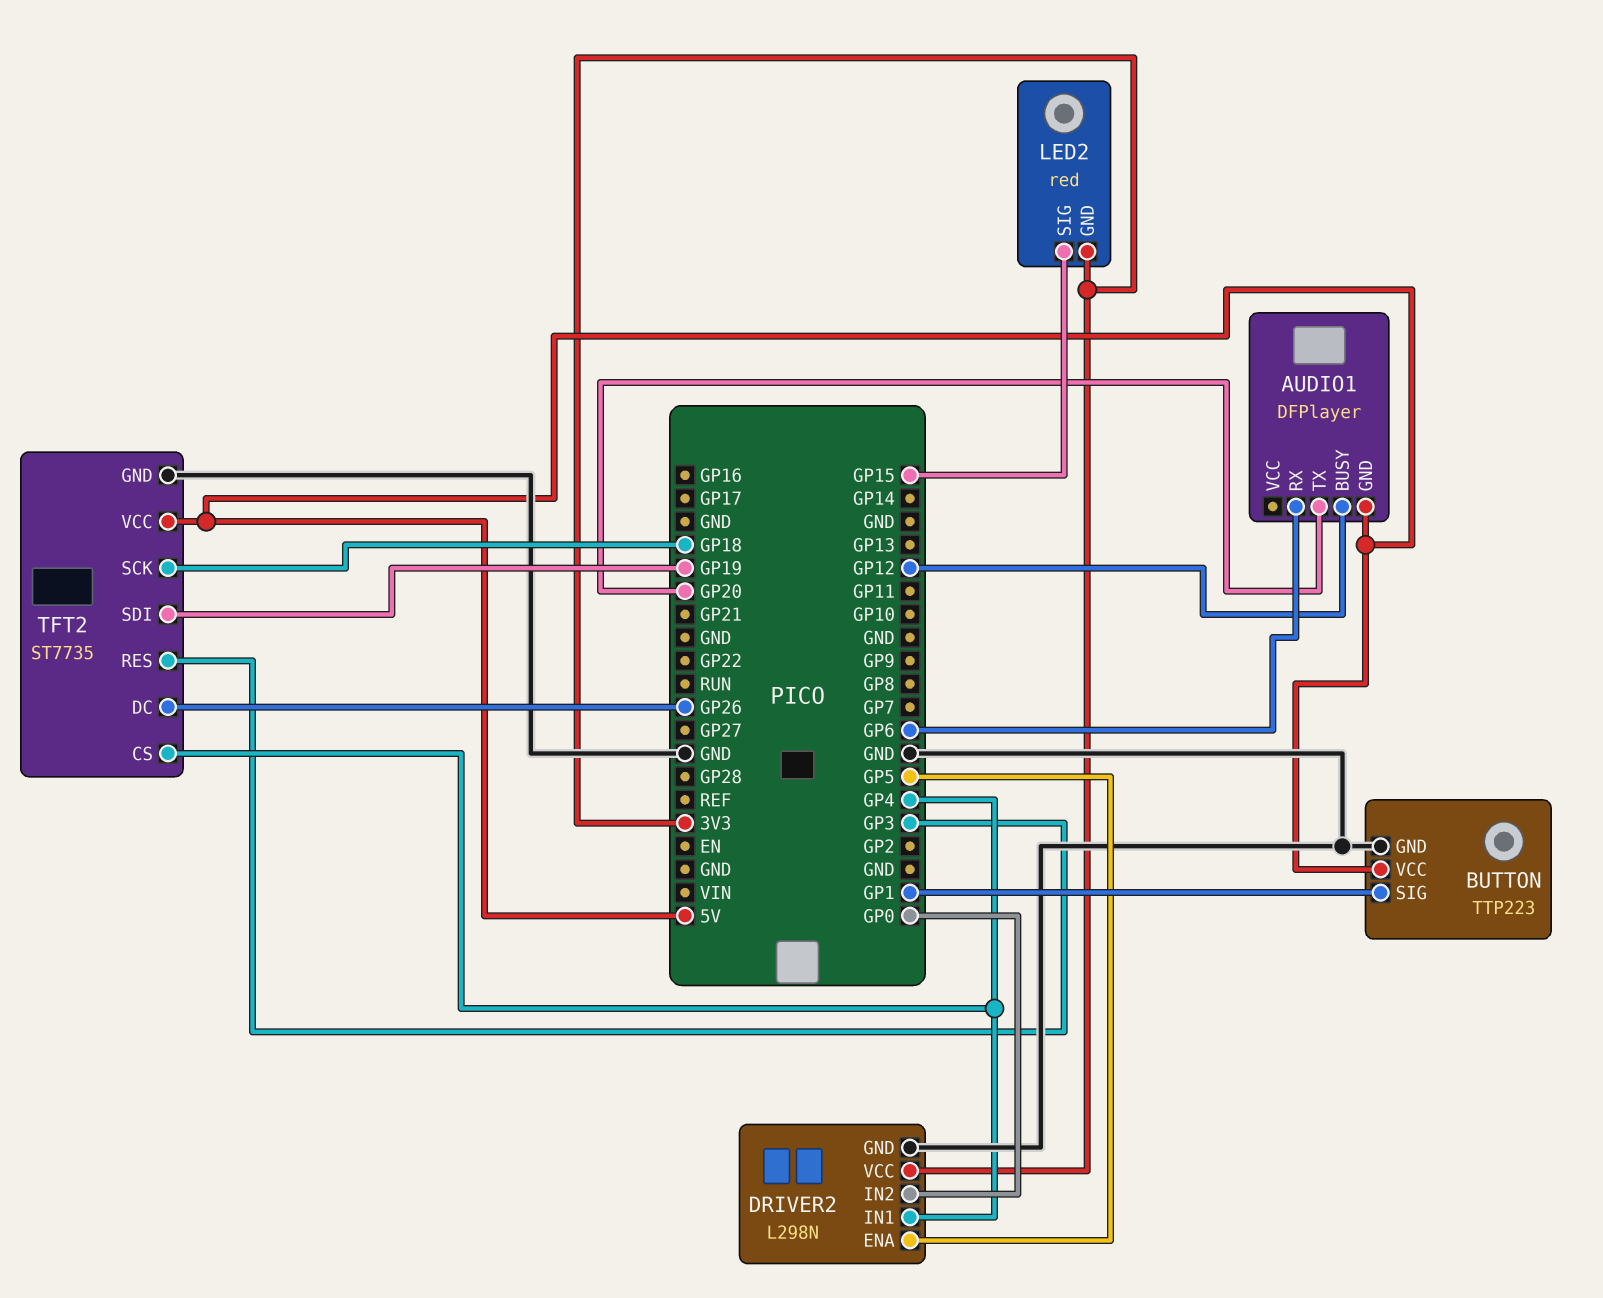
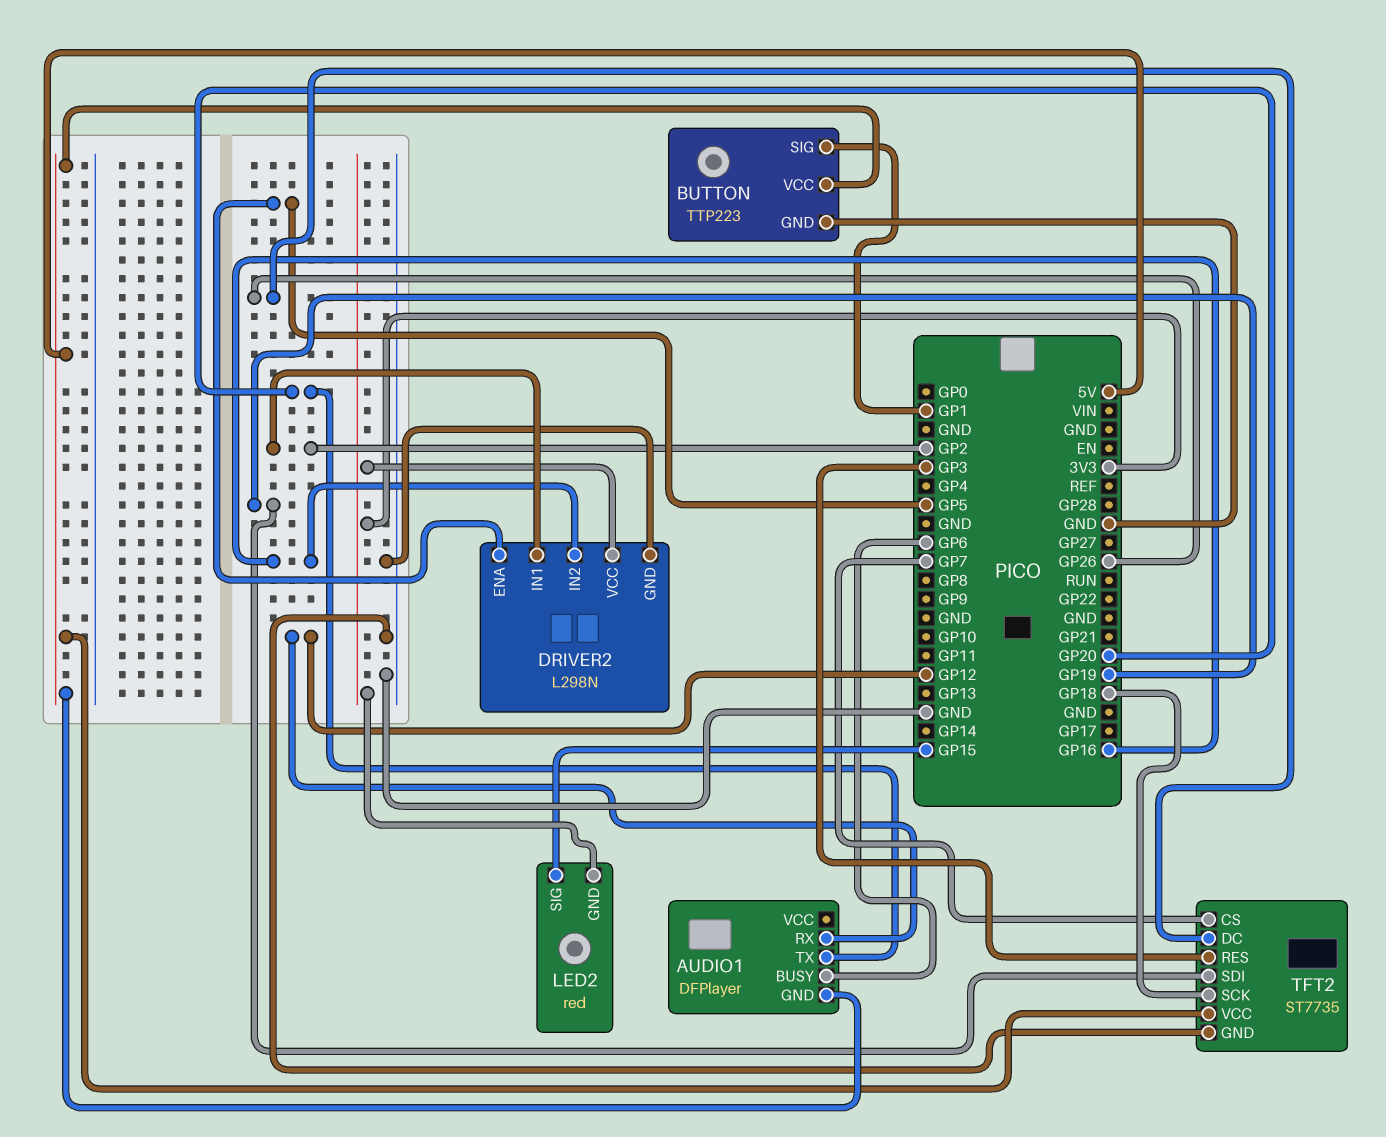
AUDIO1 pin BUSY: GP12 -> GP6
AUDIO1 pin RX: GP6 -> GP12
DRIVER2 pin IN1: GP4 -> GP2
DRIVER2 pin IN2: GP0 -> GP16
TFT2 pin CS: GP4 -> GP7

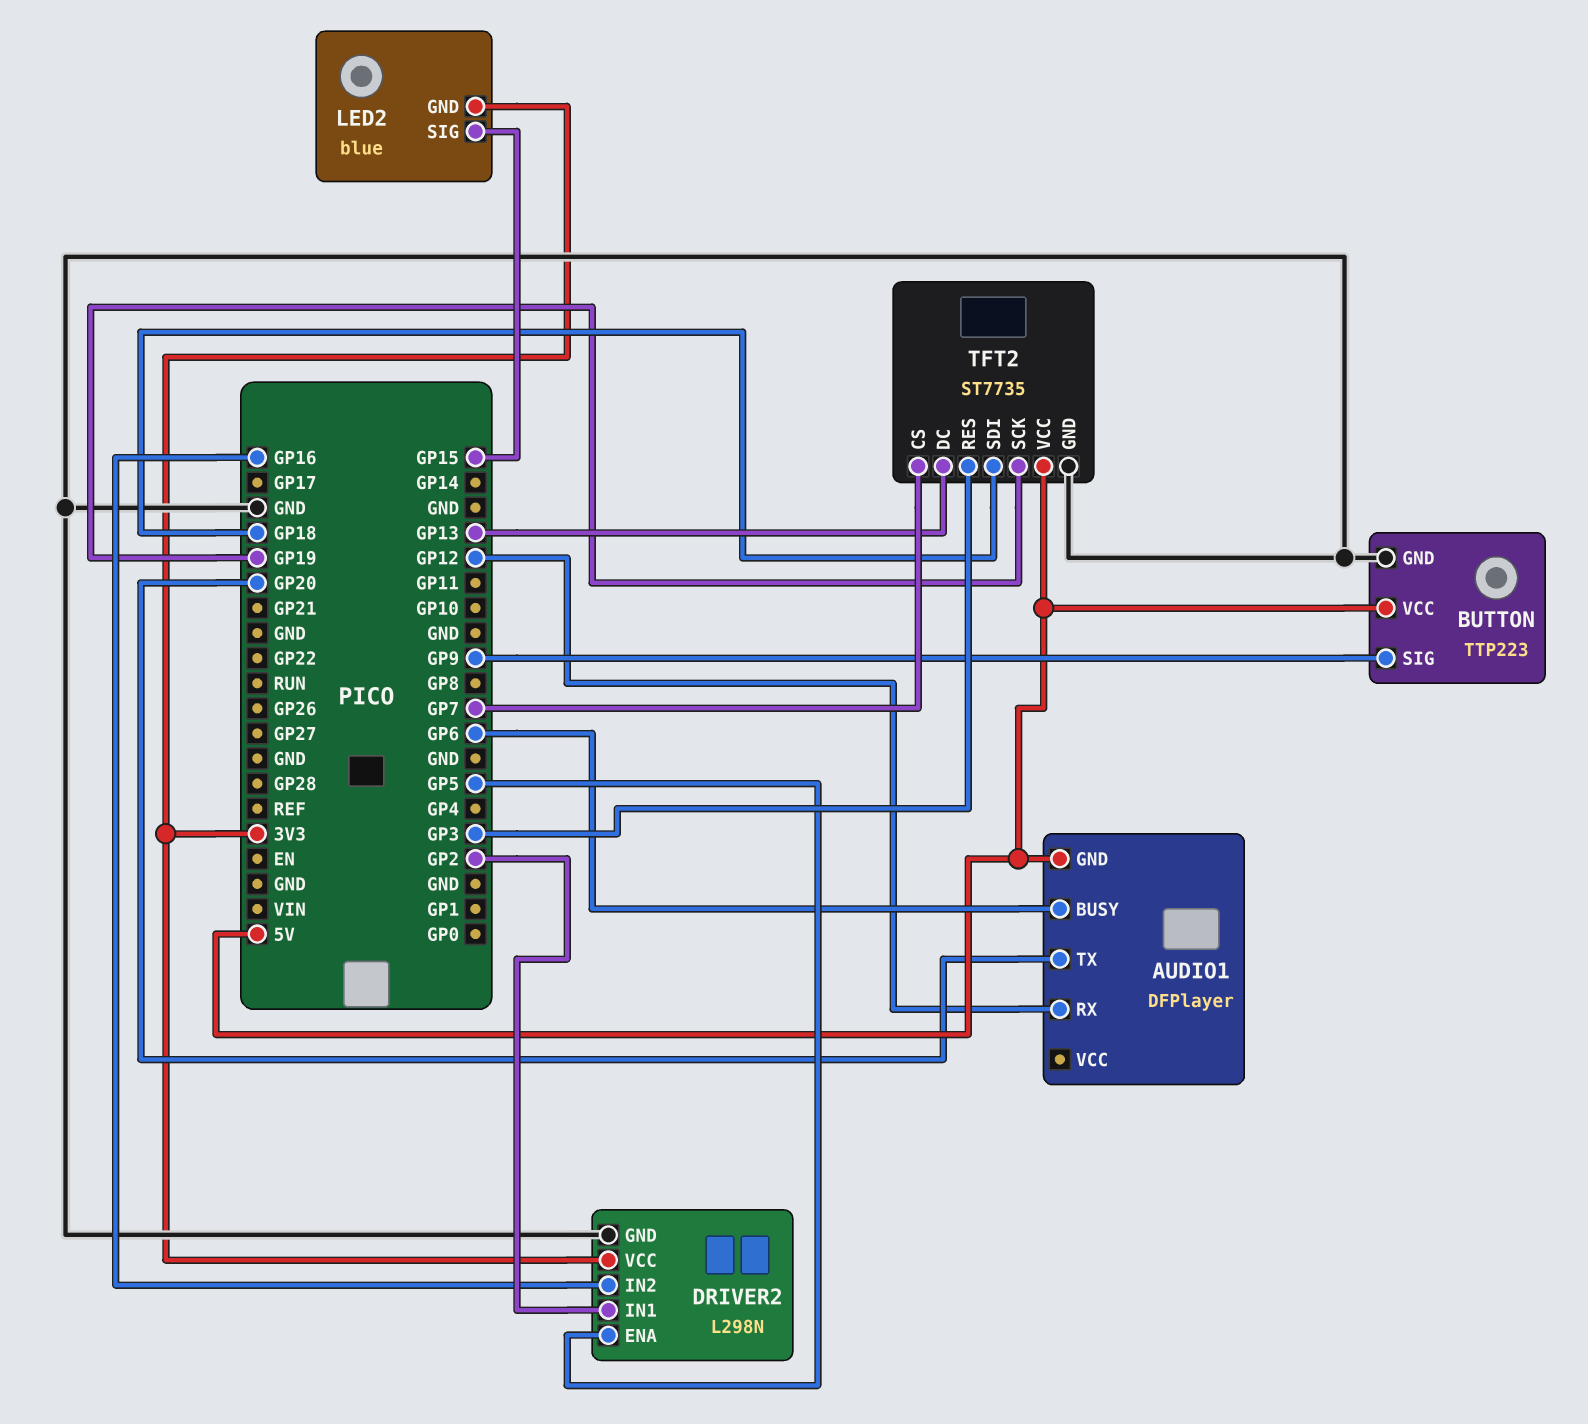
BUTTON pin SIG: GP1 -> GP9
LED2: red -> blue
TFT2 pin DC: GP26 -> GP13
TFT2 pin SCK: GP18 -> GP19
TFT2 pin SDI: GP19 -> GP18

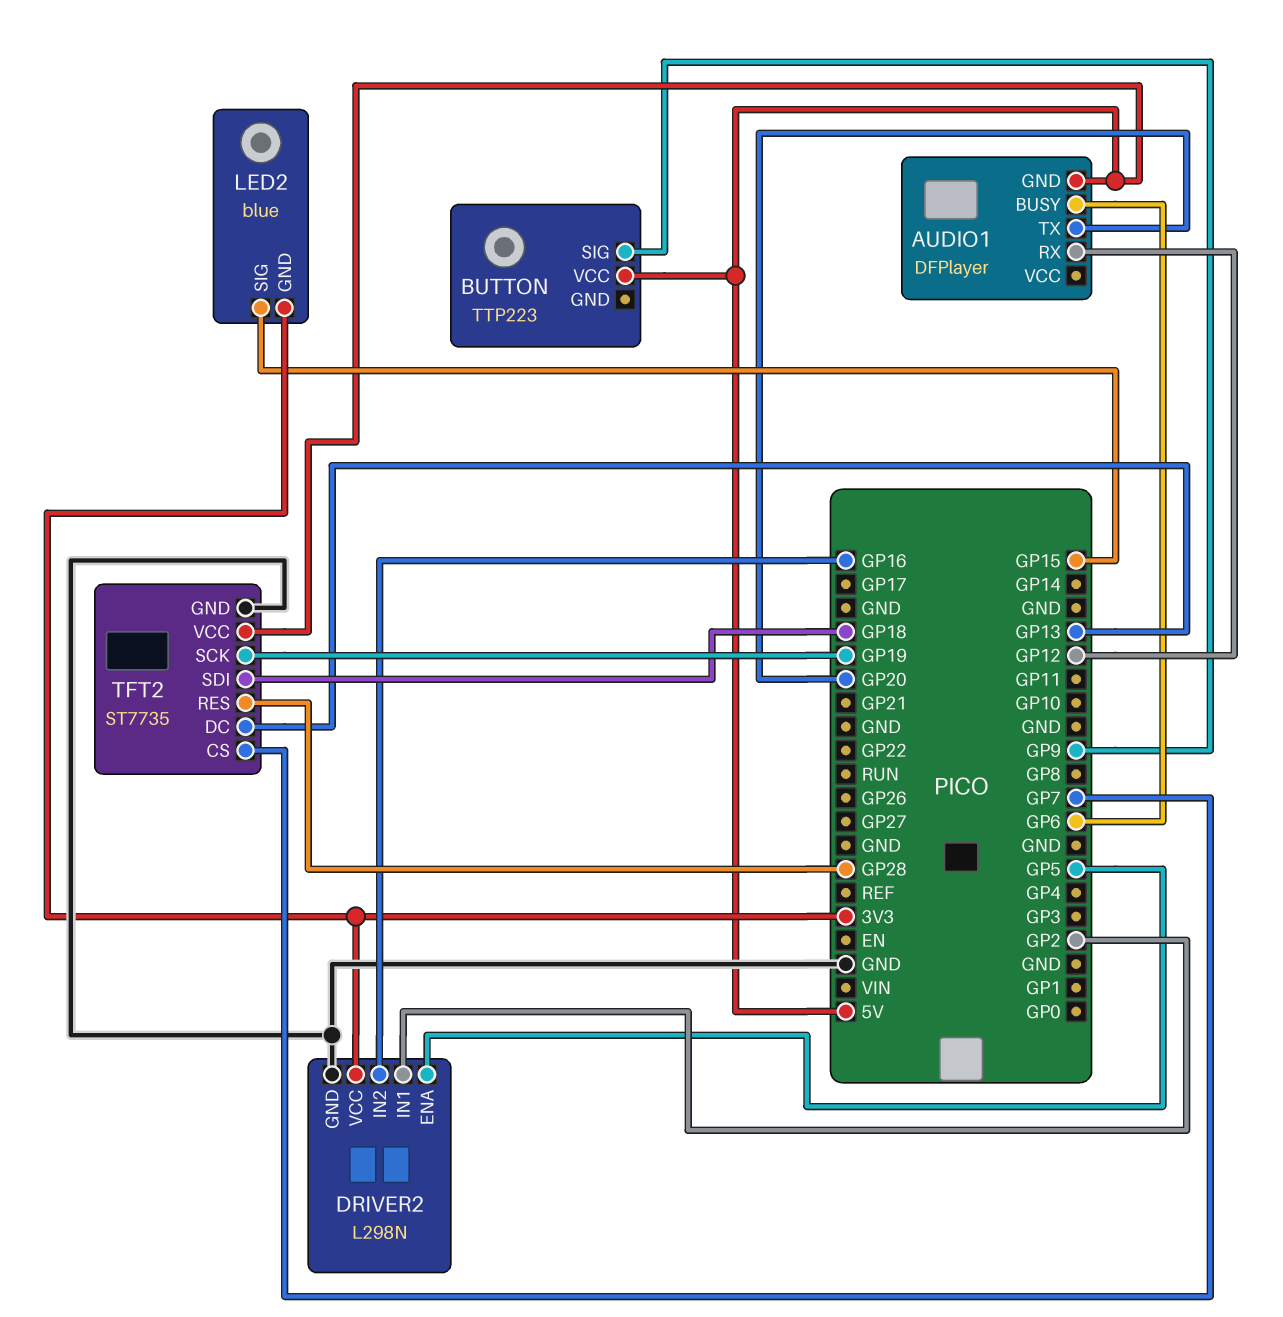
BUTTON pin GND: GND -> none
TFT2 pin RES: GP3 -> GP28

